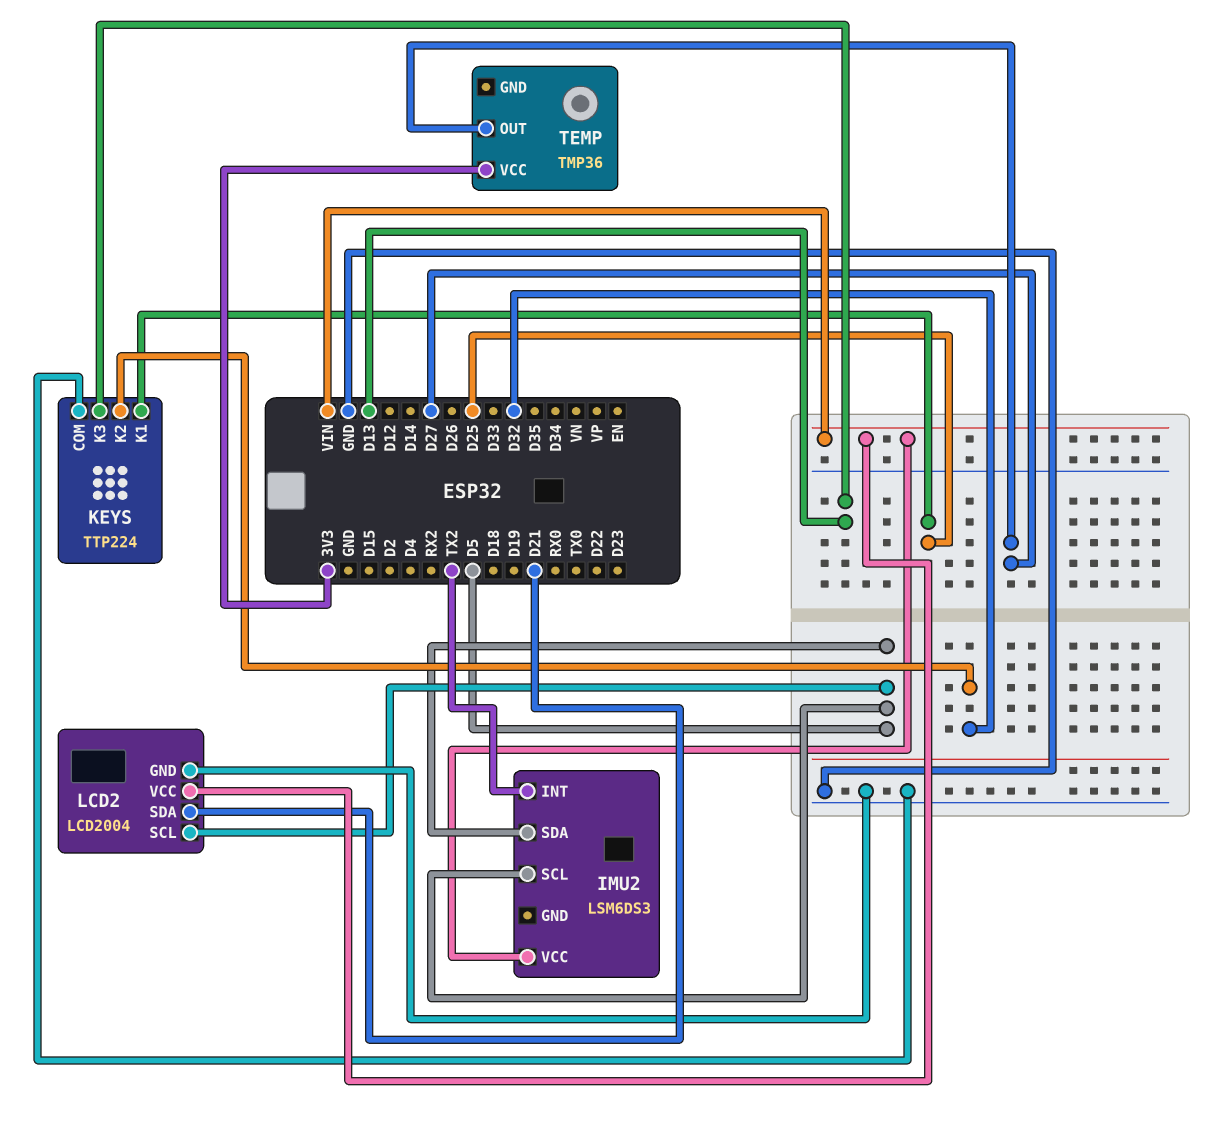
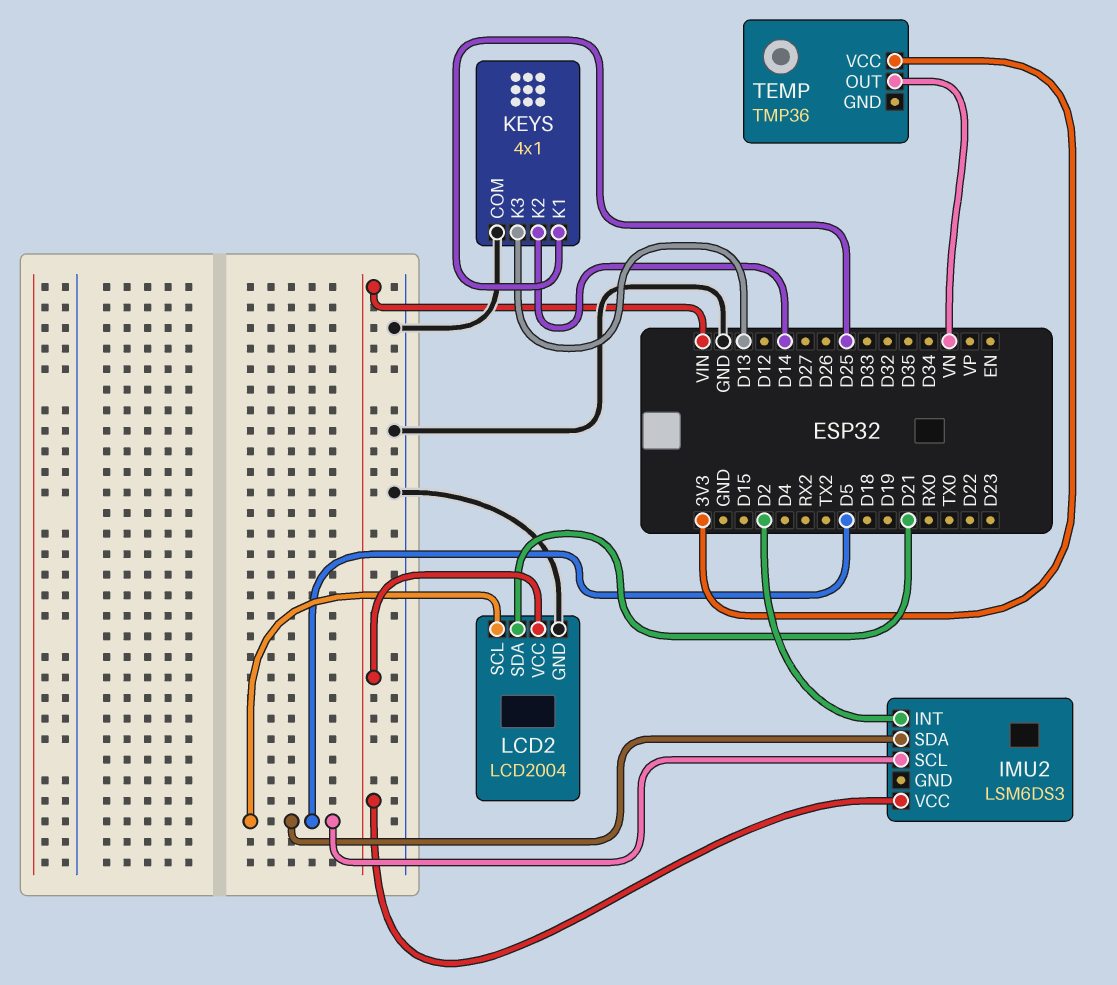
IMU2 pin INT: TX2 -> D2
KEYS: TTP224 -> 4x1
KEYS pin K2: D32 -> D14
TEMP pin OUT: D27 -> VN

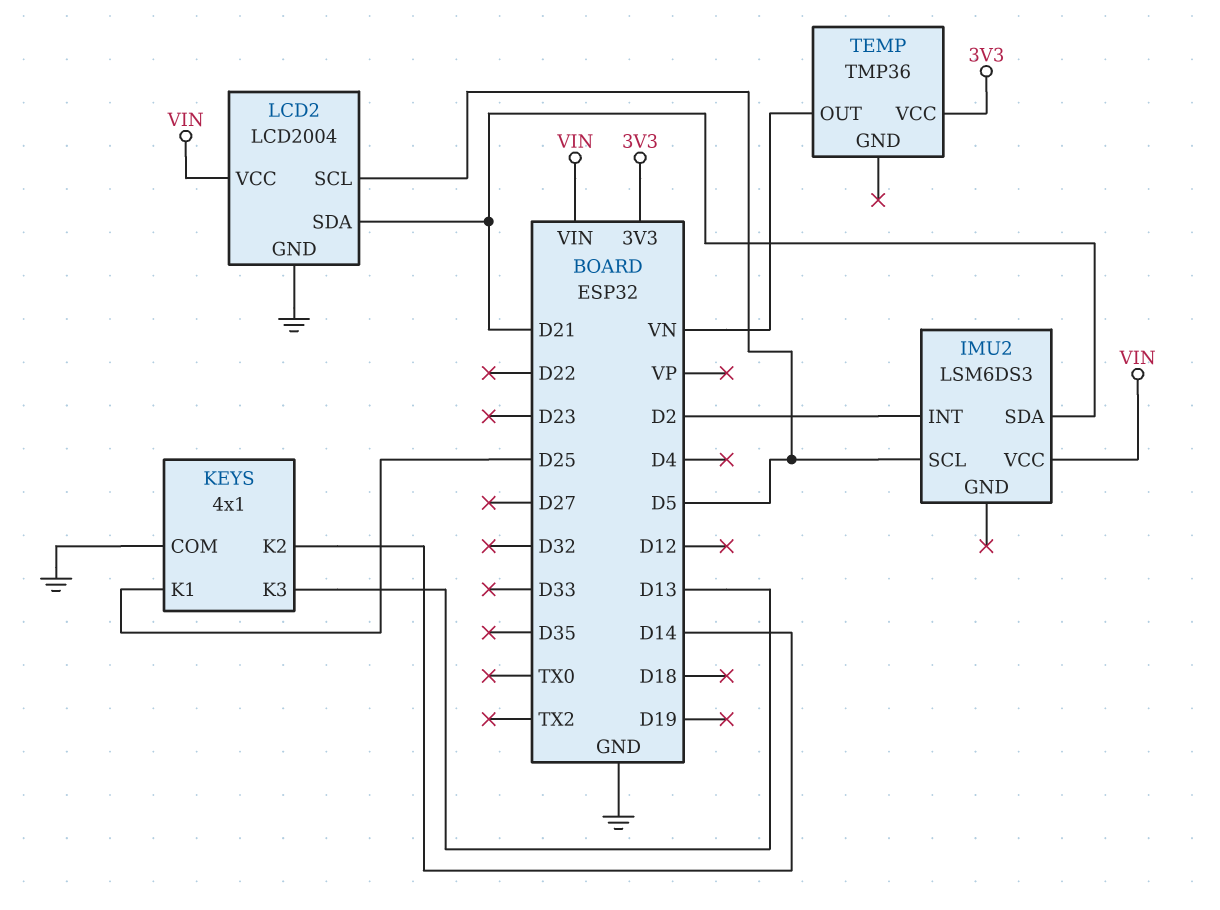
IMU2 pin SDA: D5 -> D21

